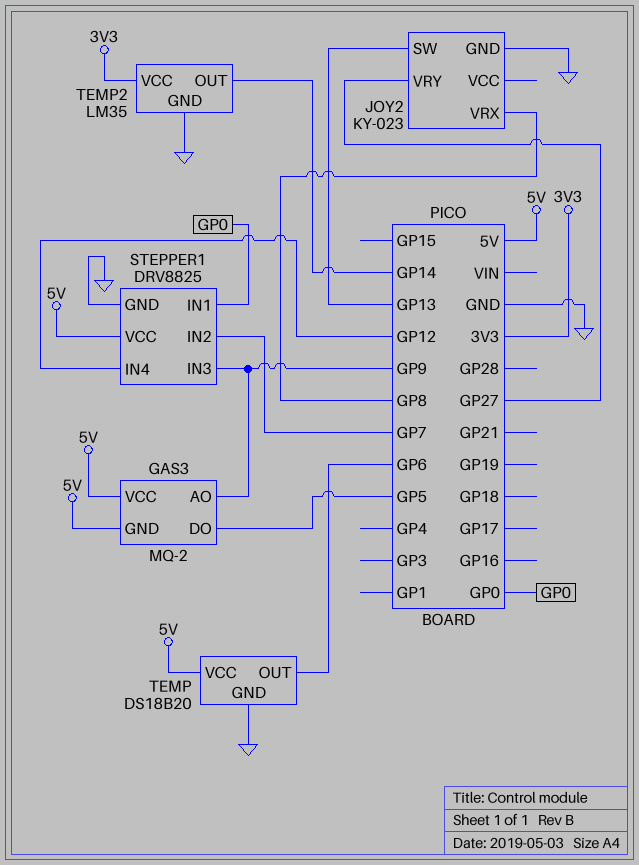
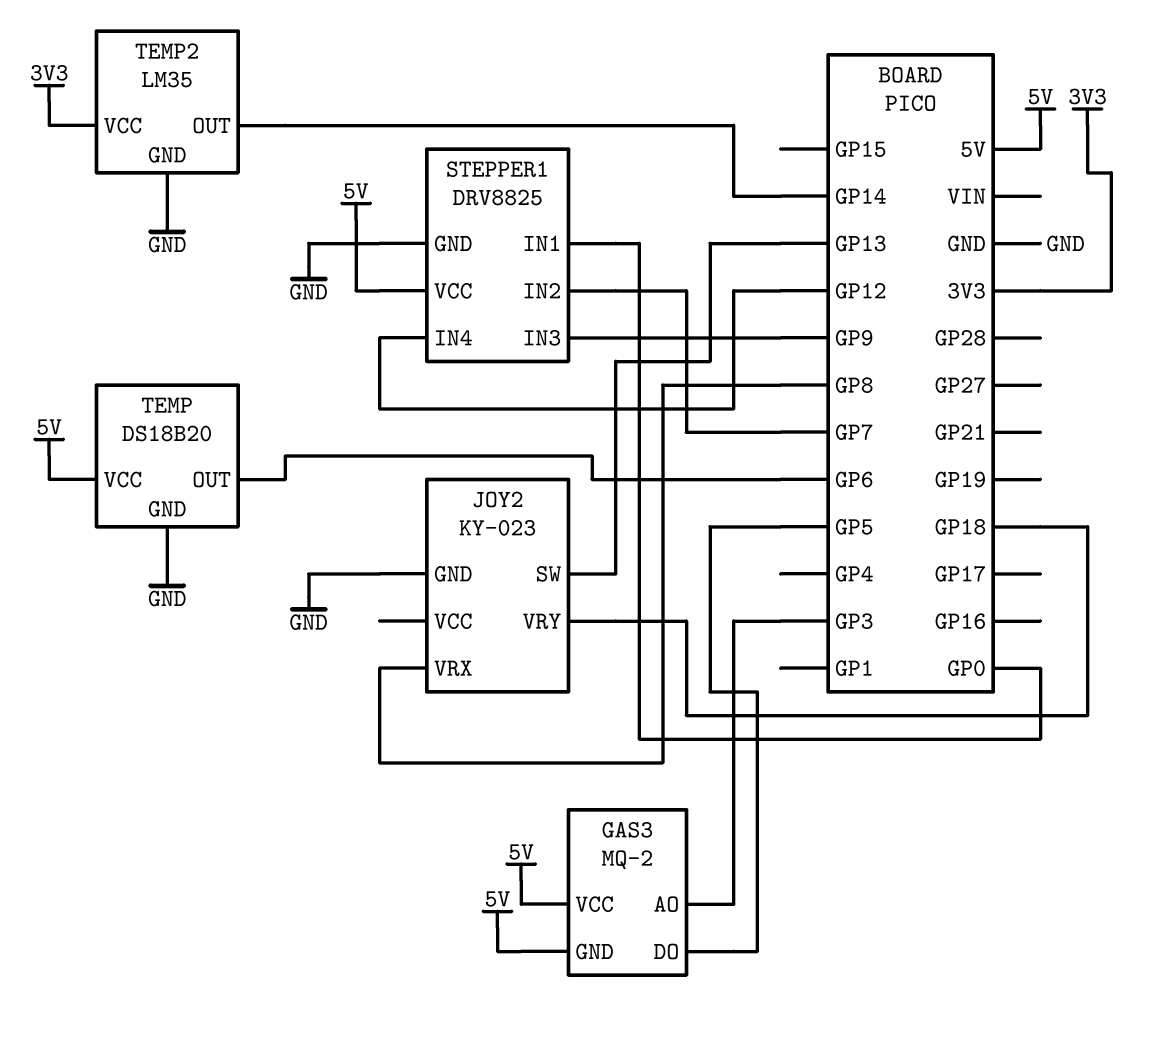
GAS3 pin AO: GP9 -> GP3
JOY2 pin VRY: GP27 -> GP18

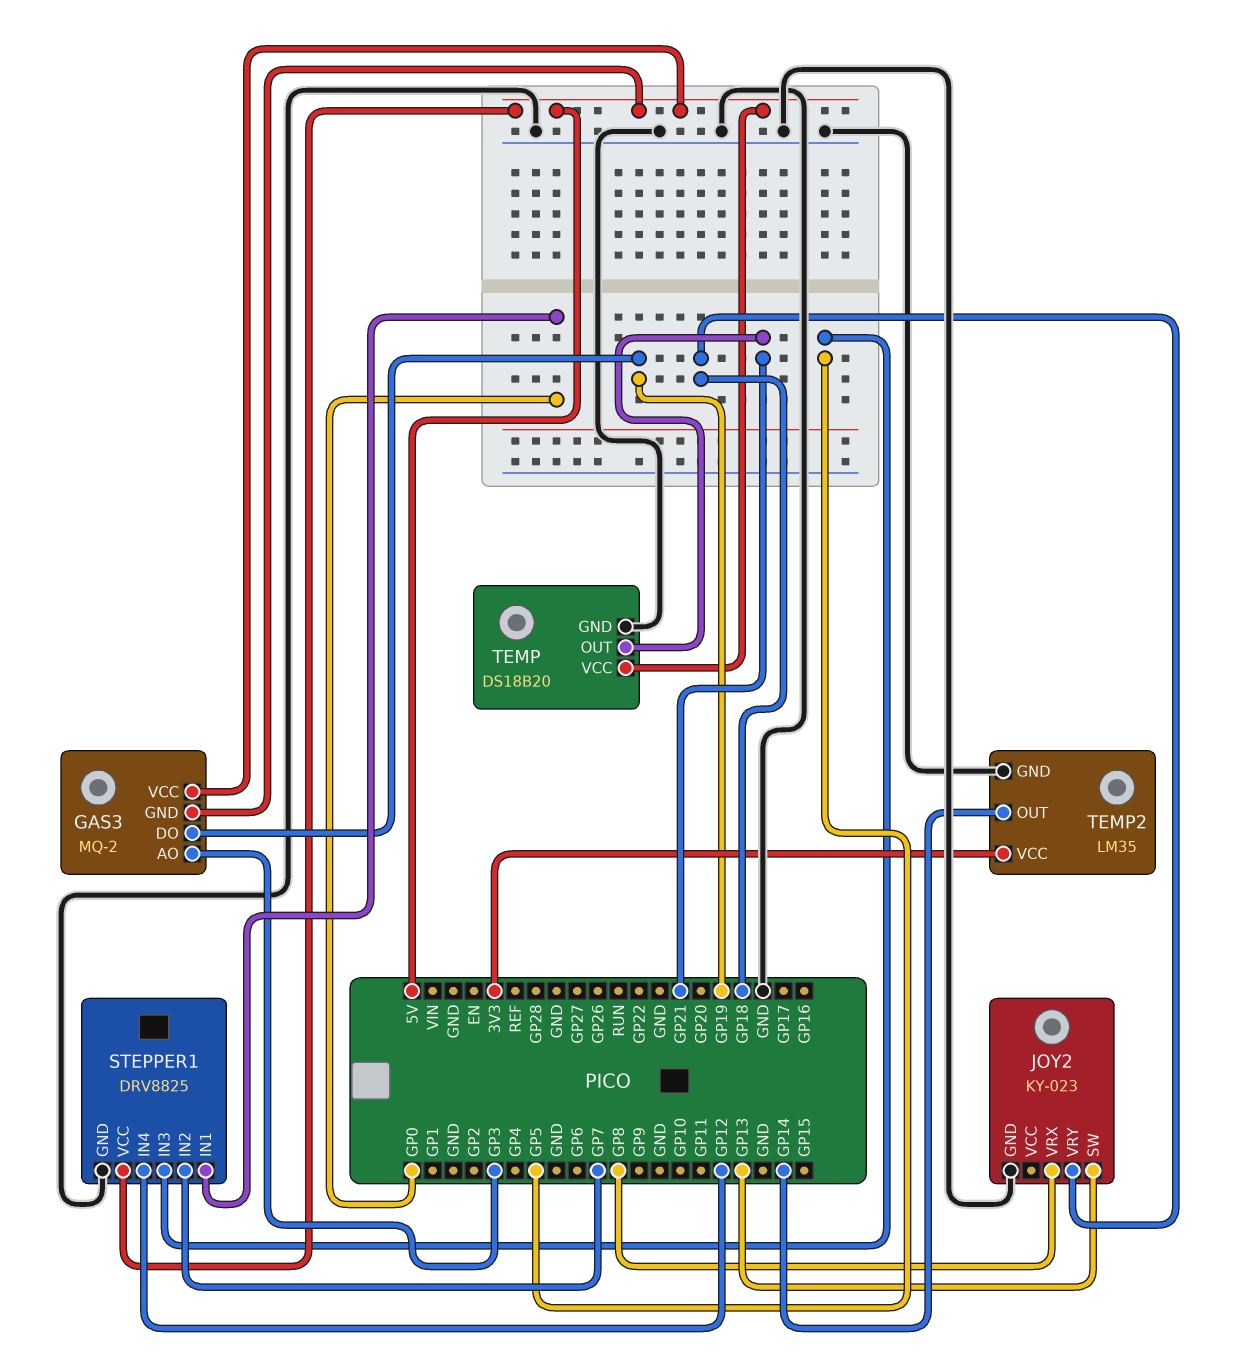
GAS3 pin DO: GP5 -> GP19
STEPPER1 pin IN3: GP9 -> GP5
TEMP pin OUT: GP6 -> GP21

